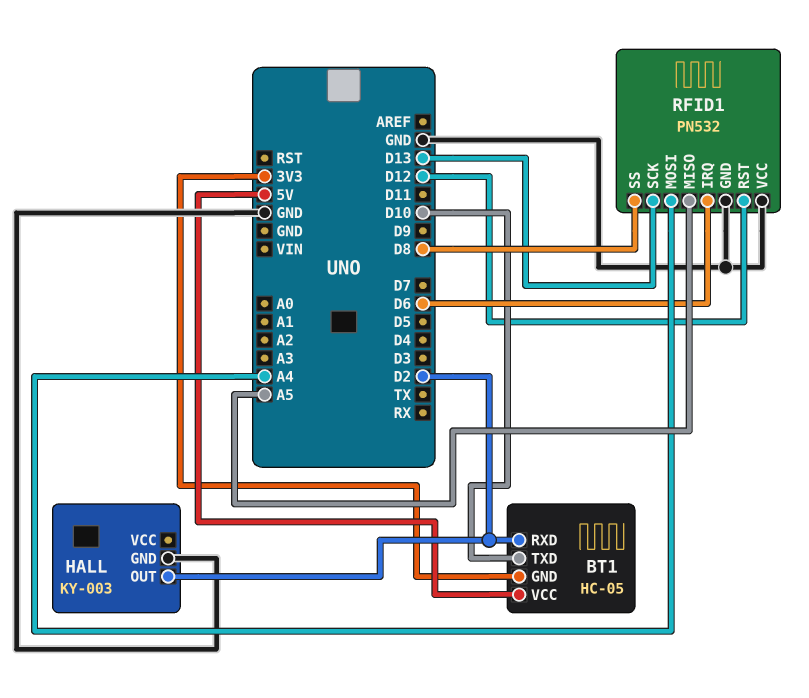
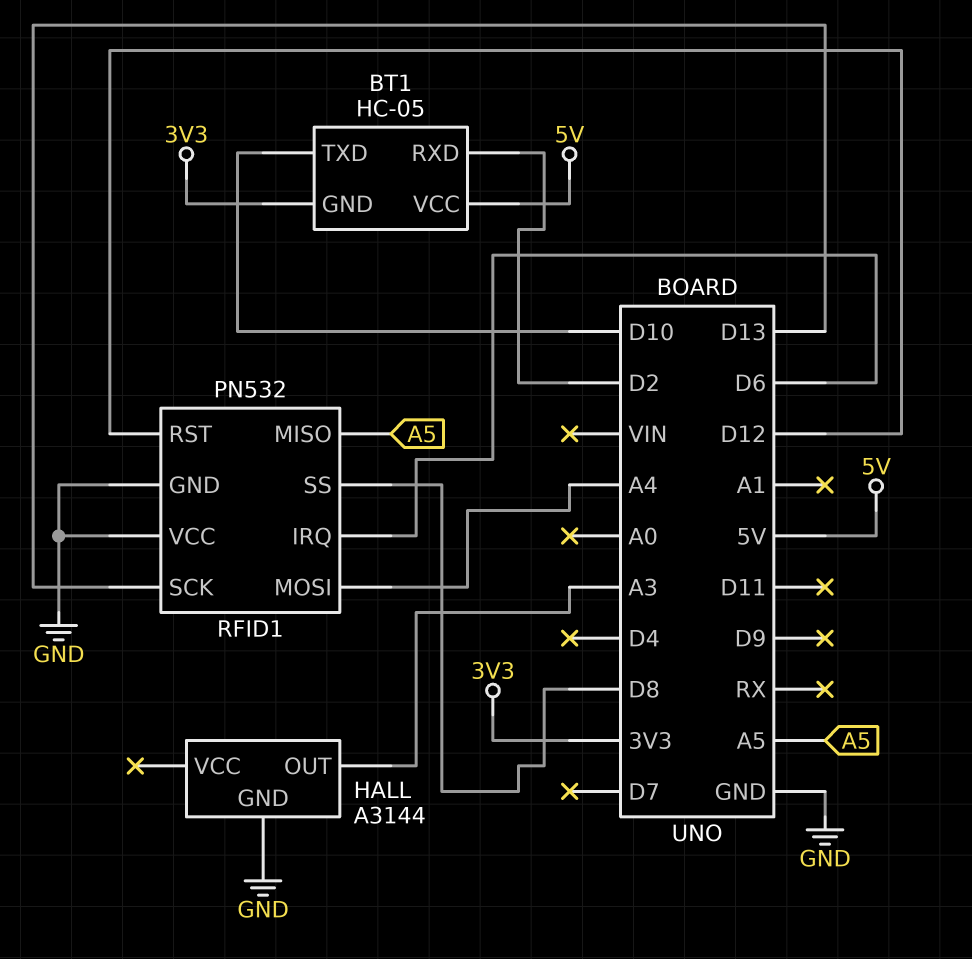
HALL: KY-003 -> A3144
HALL pin OUT: D2 -> A3

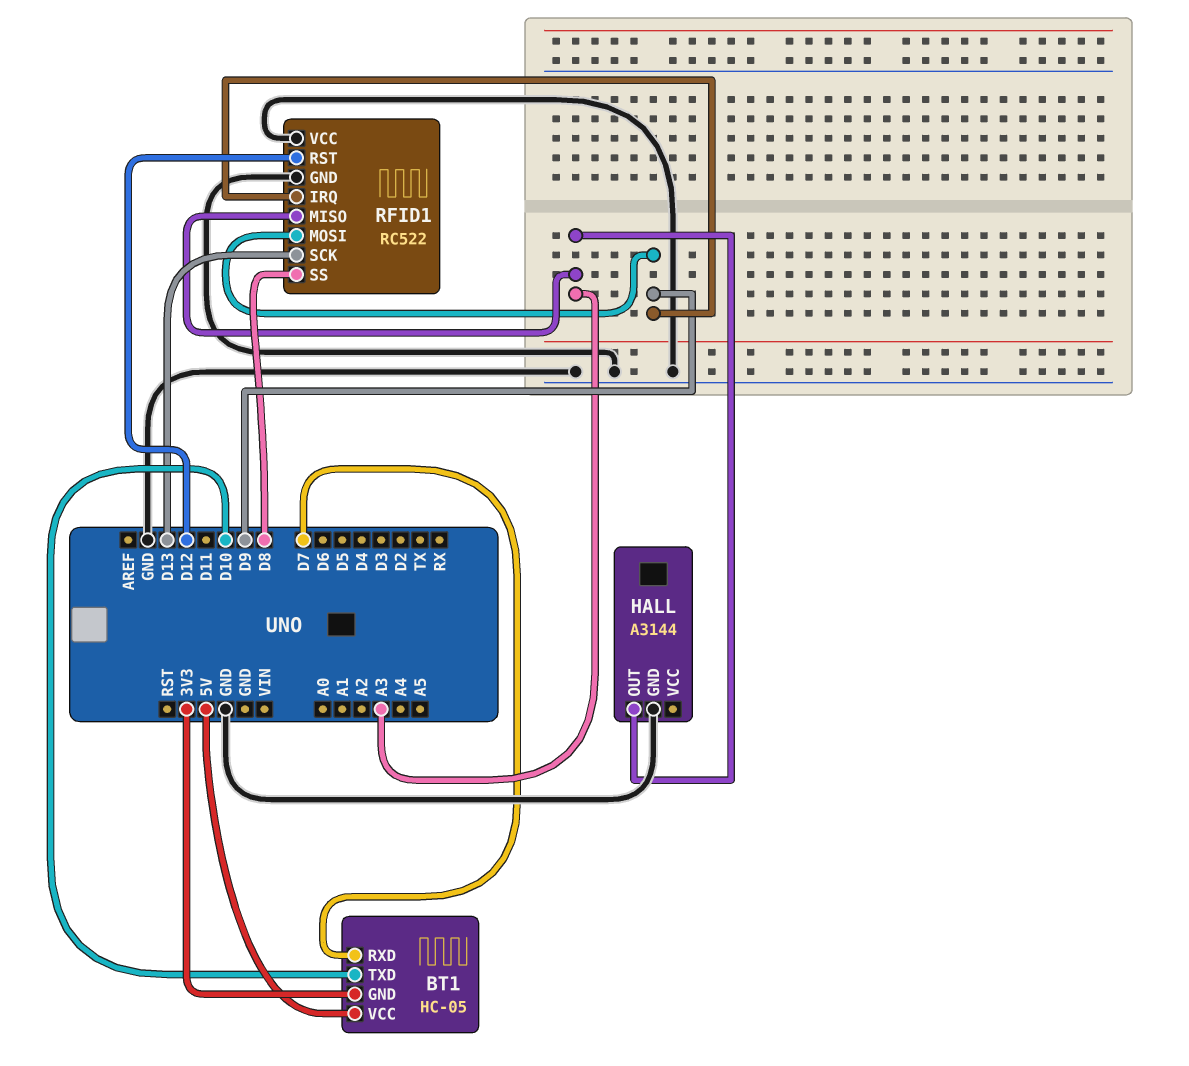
BT1 pin RXD: D2 -> D7
RFID1: PN532 -> RC522
RFID1 pin IRQ: D6 -> D9
RFID1 pin MISO: A5 -> A3
RFID1 pin MOSI: A4 -> D9

